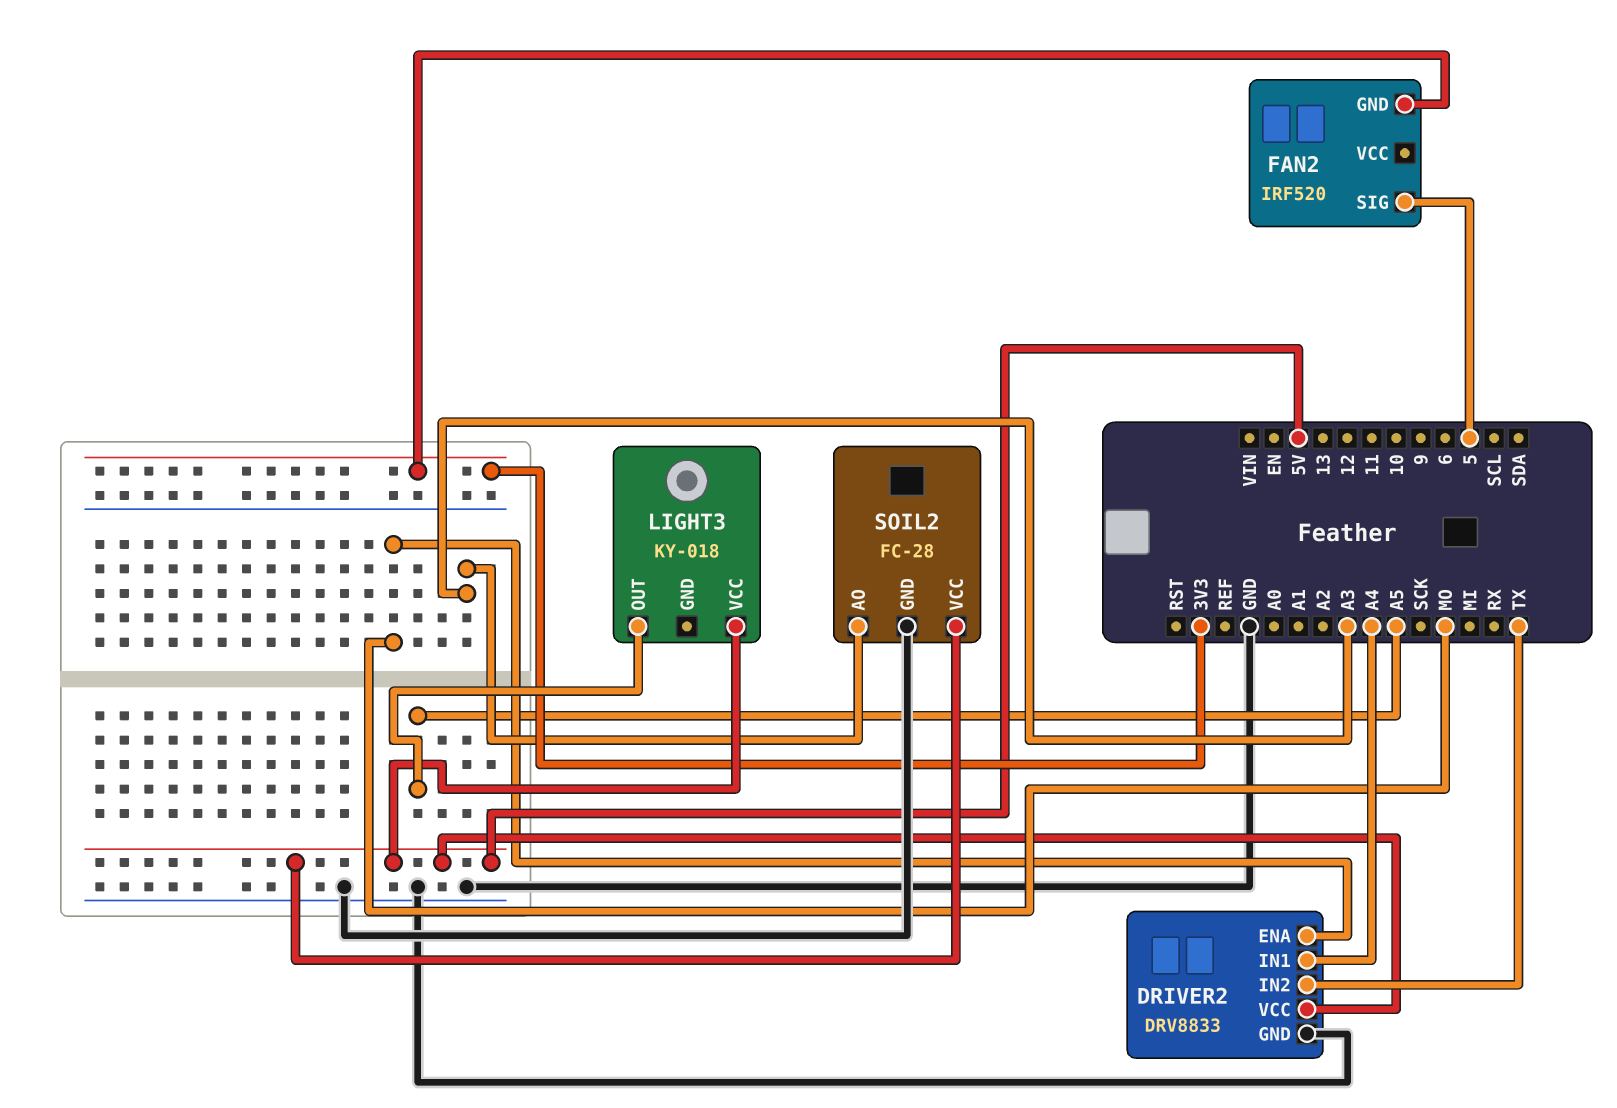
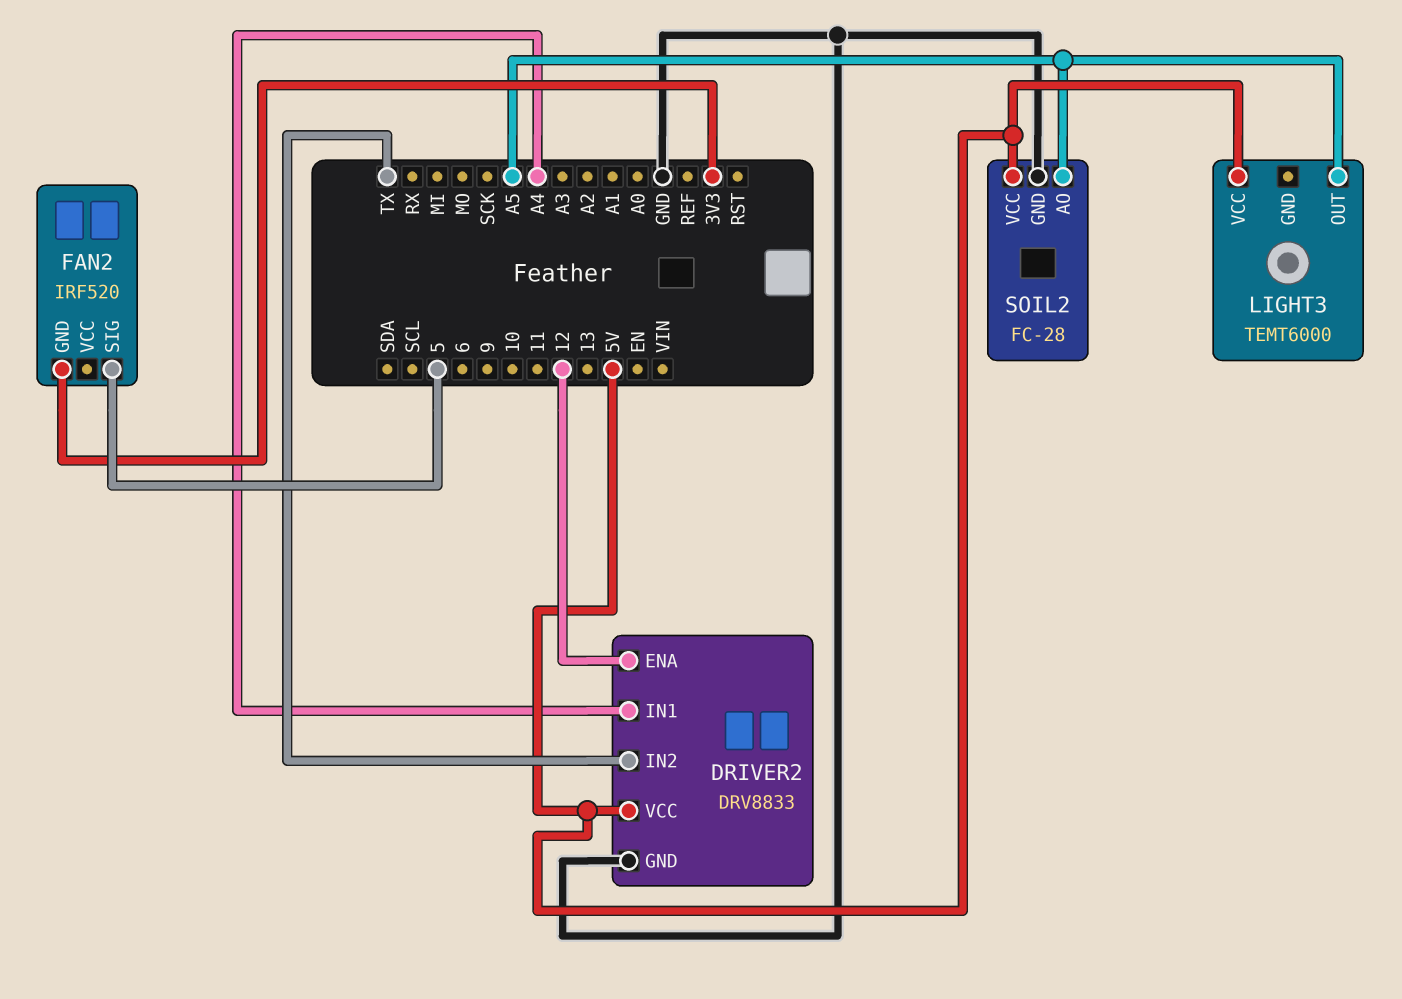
DRIVER2 pin ENA: MO -> 12
LIGHT3: KY-018 -> TEMT6000
SOIL2 pin AO: A3 -> A5

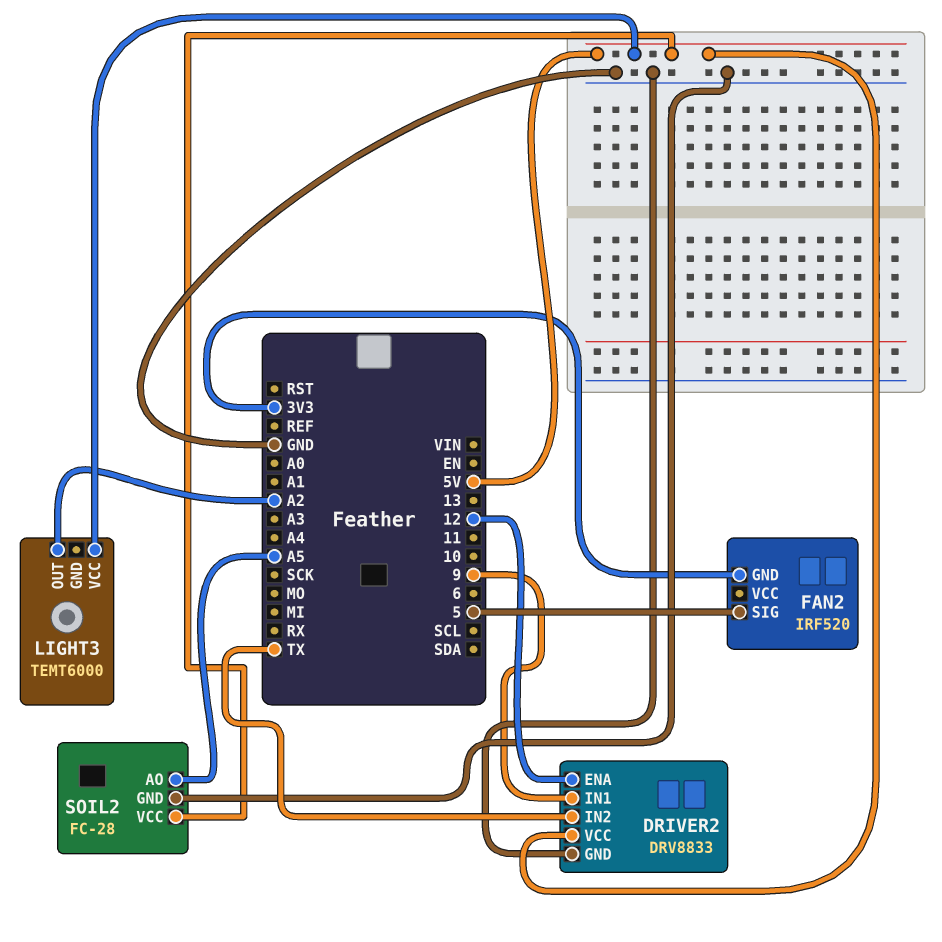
DRIVER2 pin IN1: A4 -> 9
LIGHT3 pin OUT: A5 -> A2

